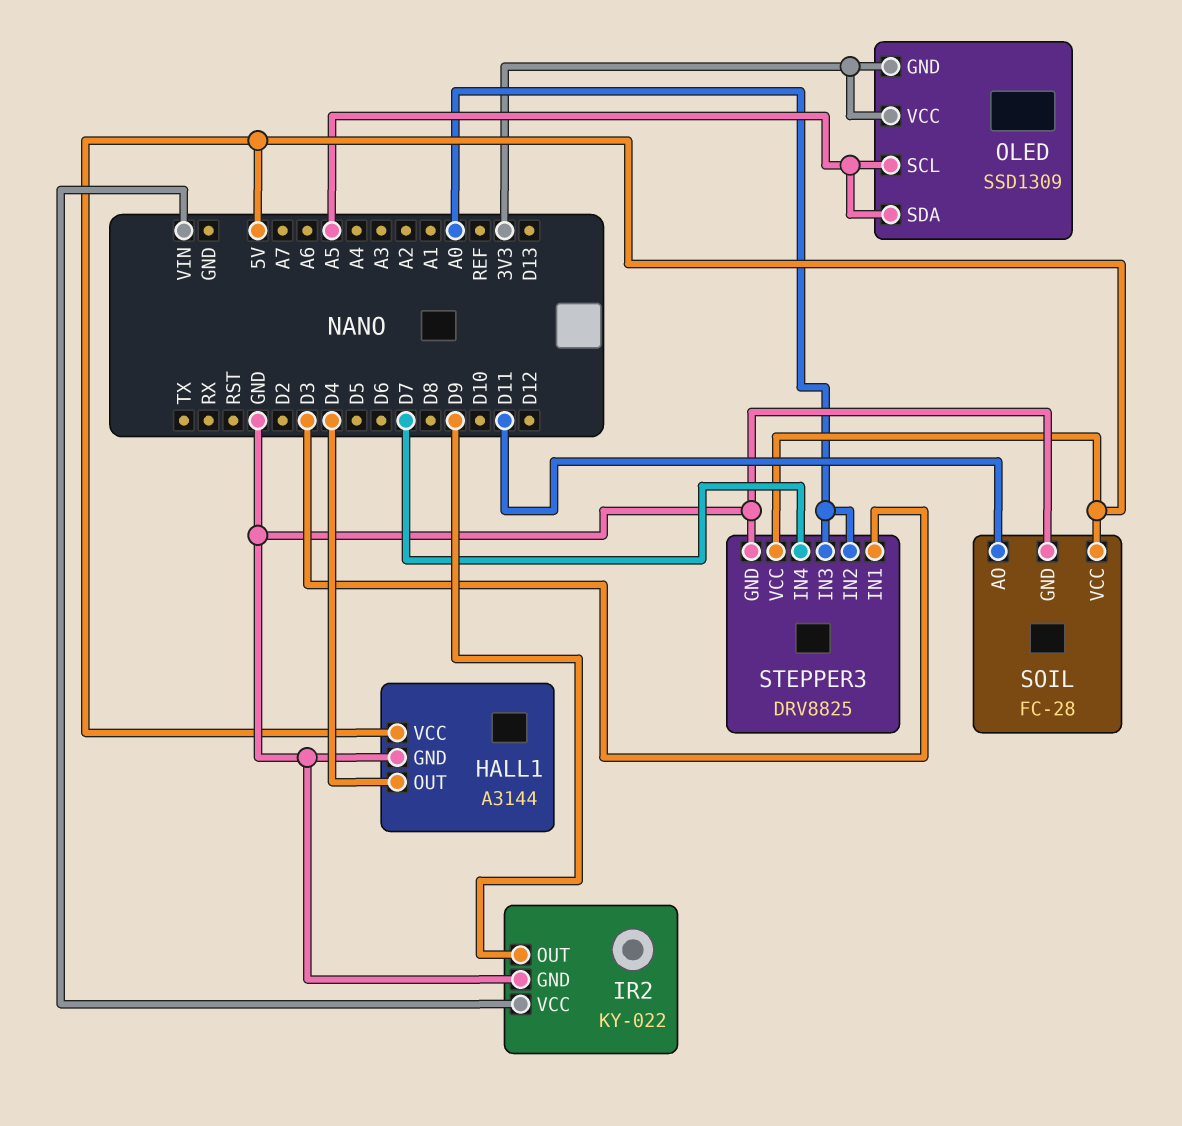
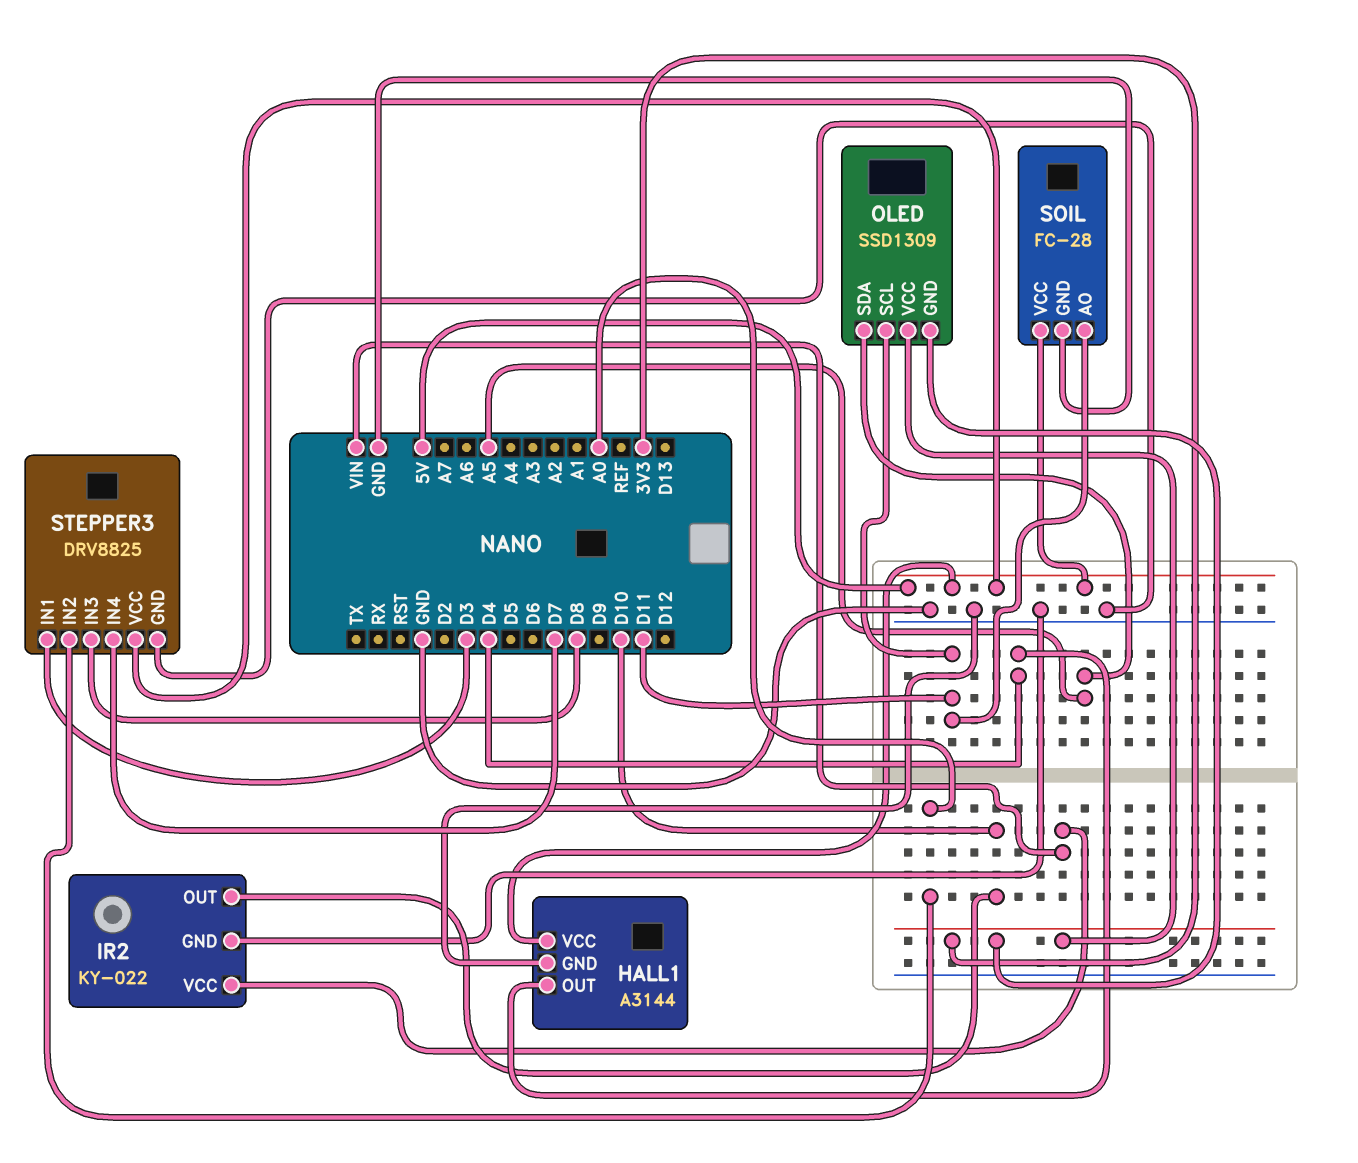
IR2 pin OUT: D9 -> D10
OLED pin SCL: A5 -> D11
STEPPER3 pin IN3: A0 -> D8

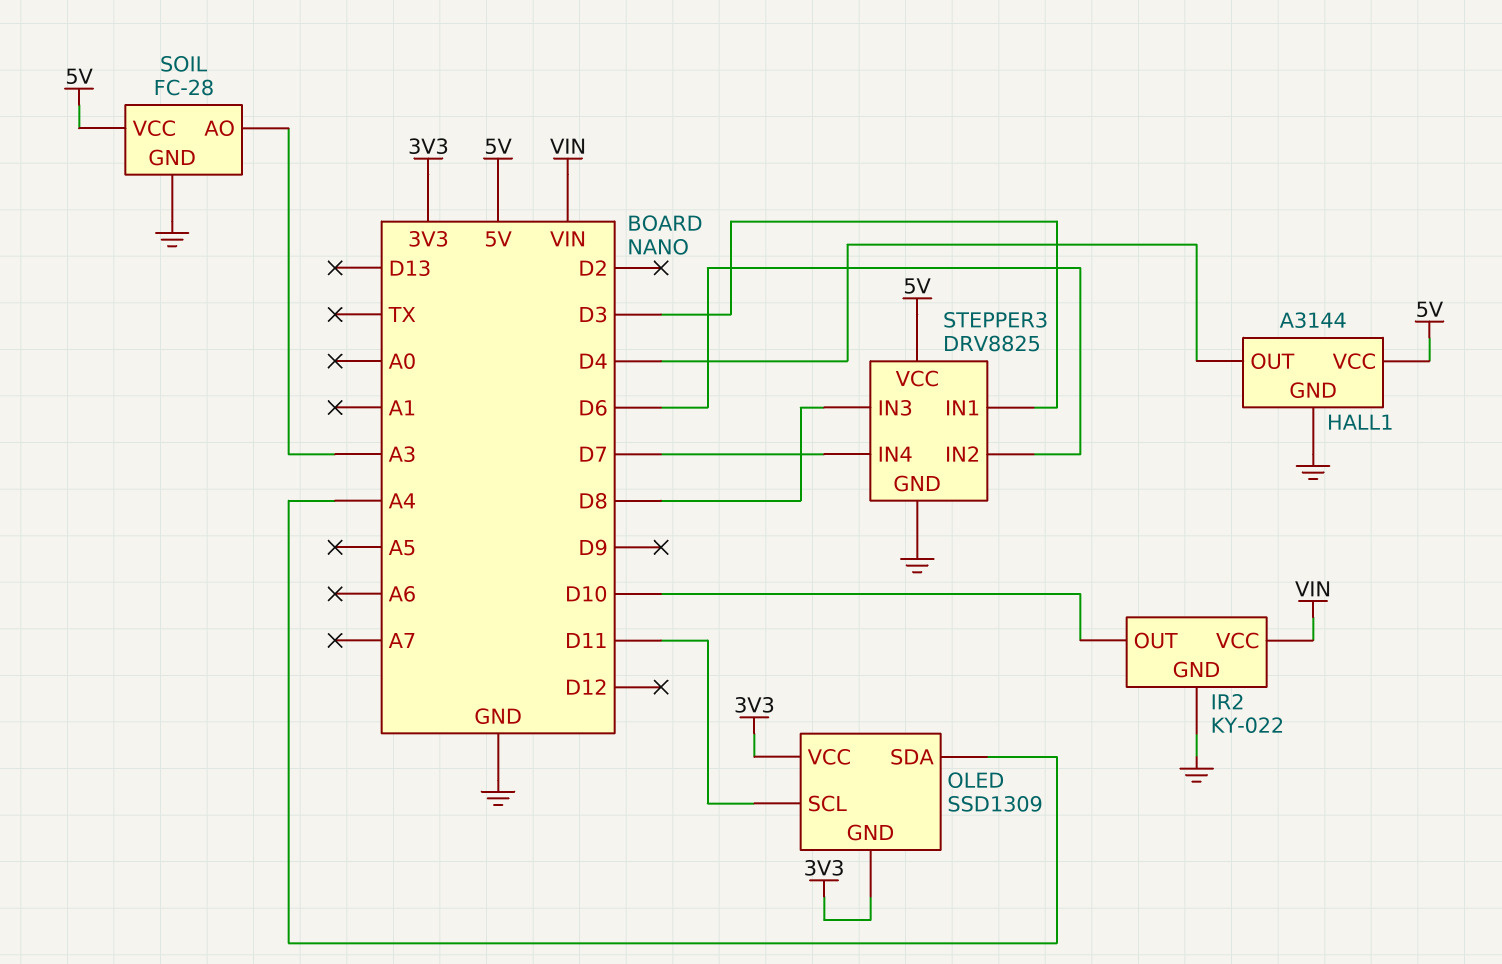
OLED pin SDA: A5 -> A4
SOIL pin AO: D11 -> A3
STEPPER3 pin IN2: A0 -> D6

